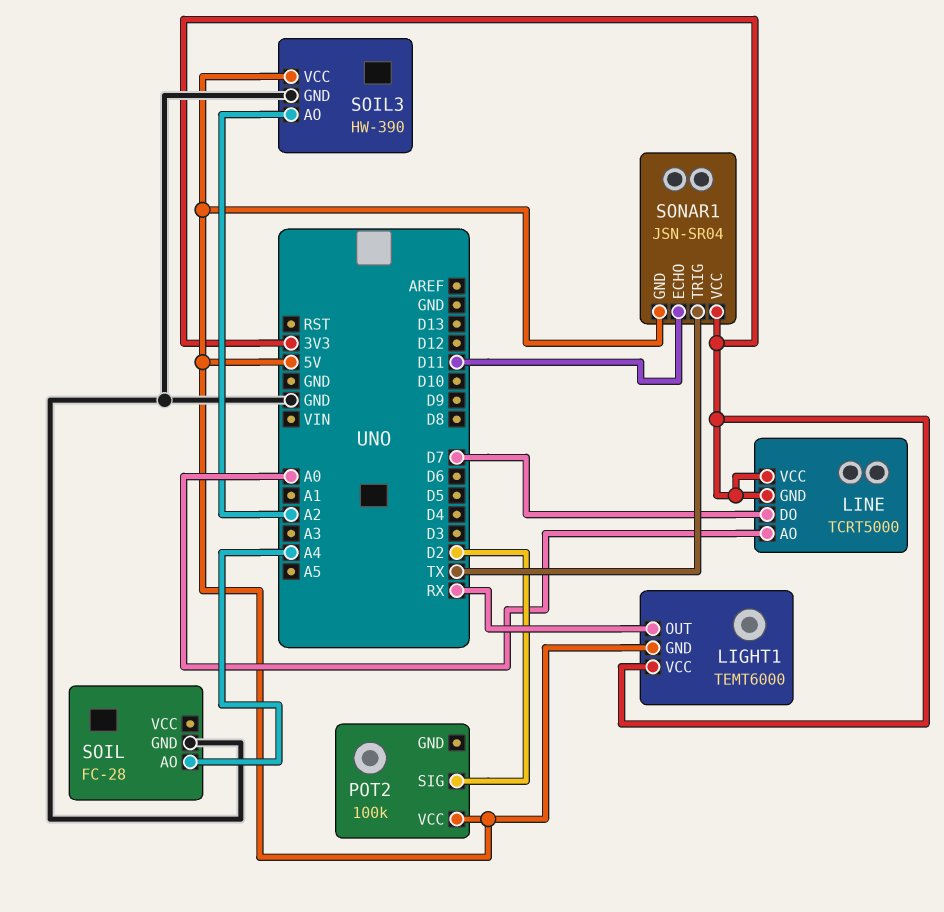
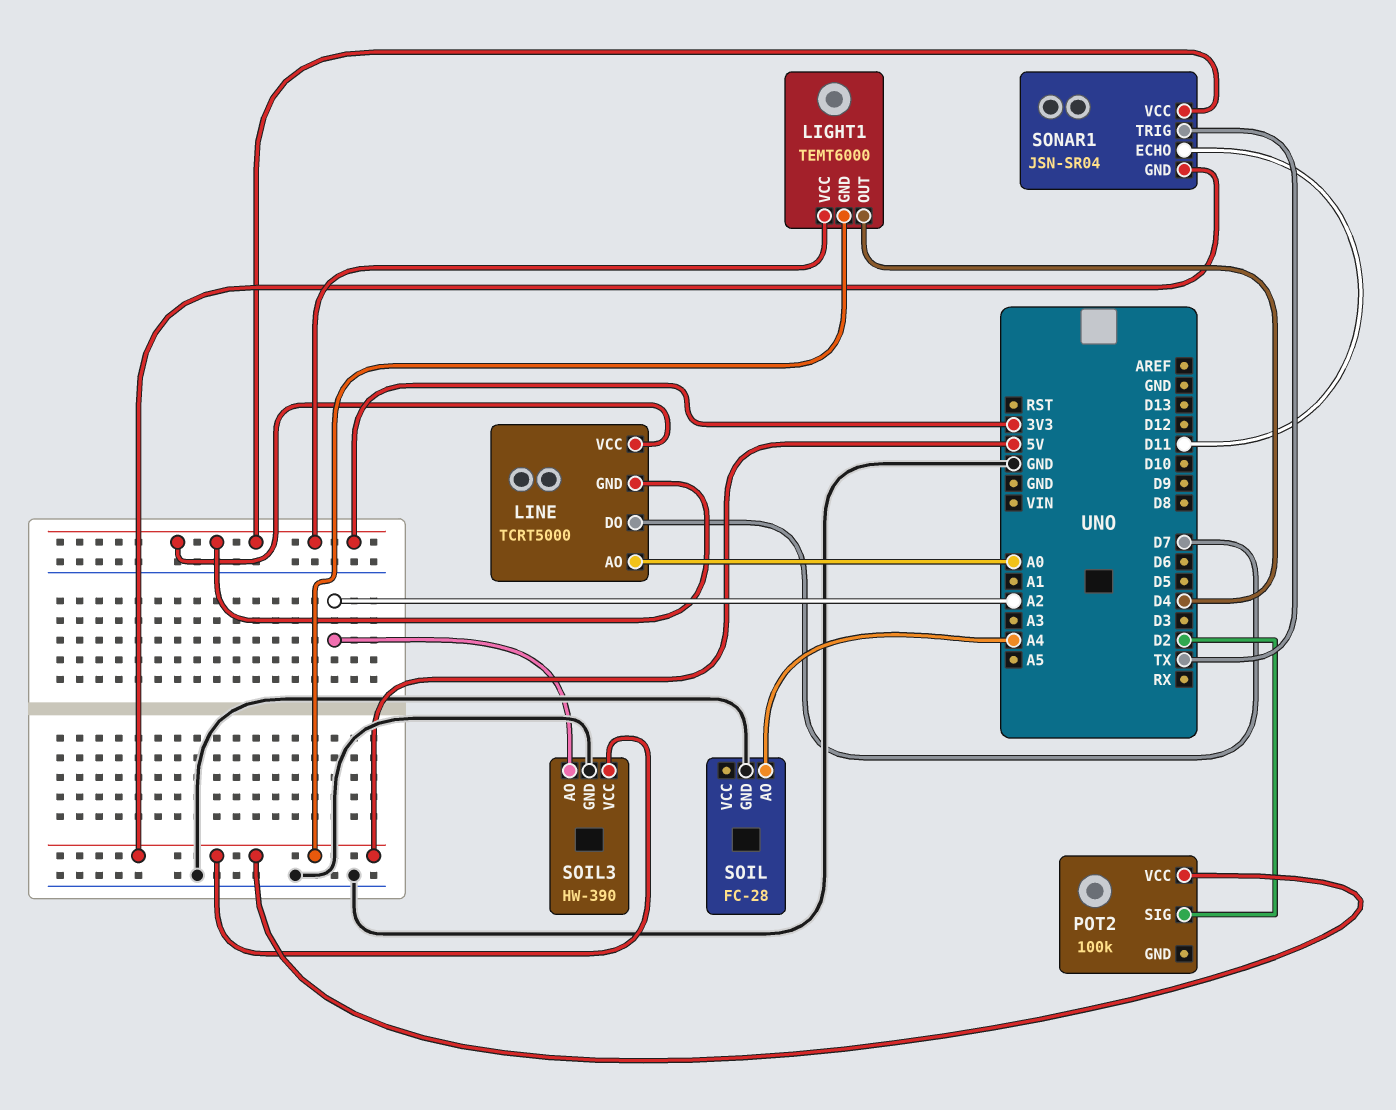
LIGHT1 pin OUT: RX -> D4

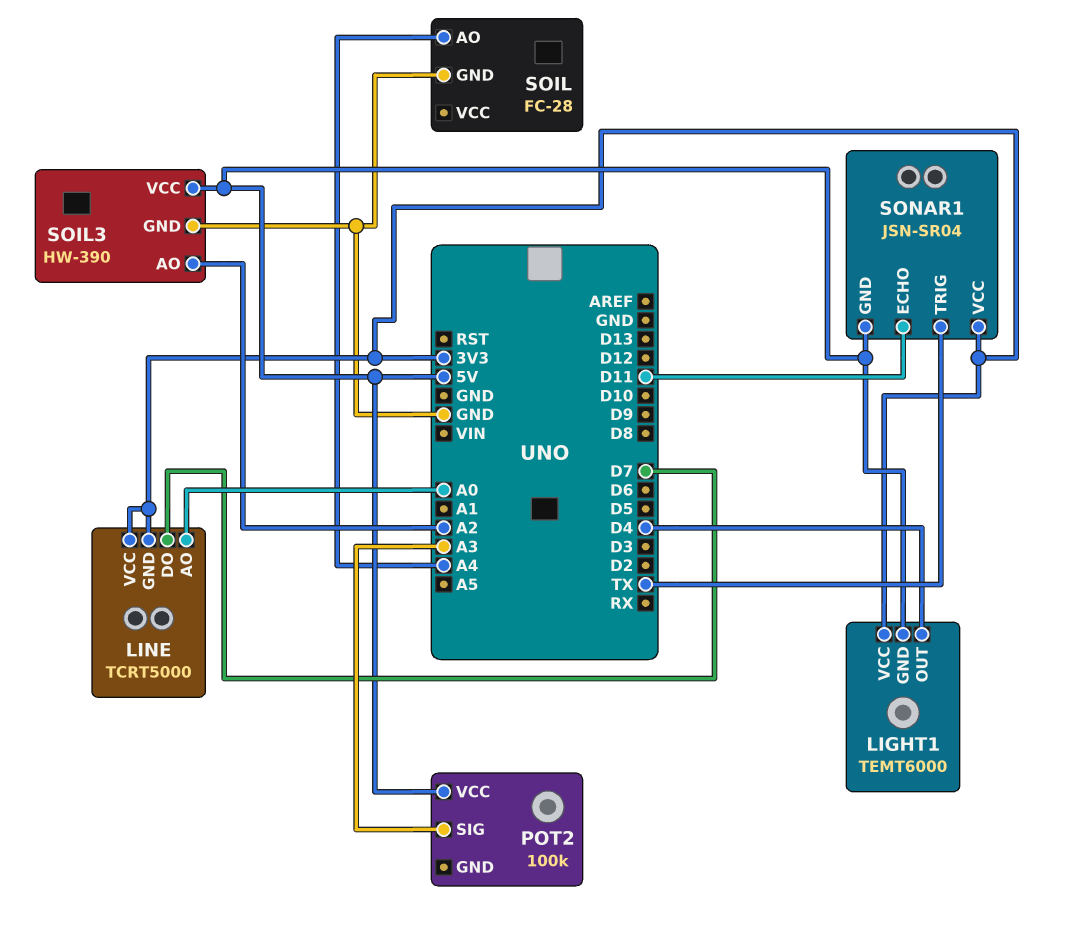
POT2 pin SIG: D2 -> A3

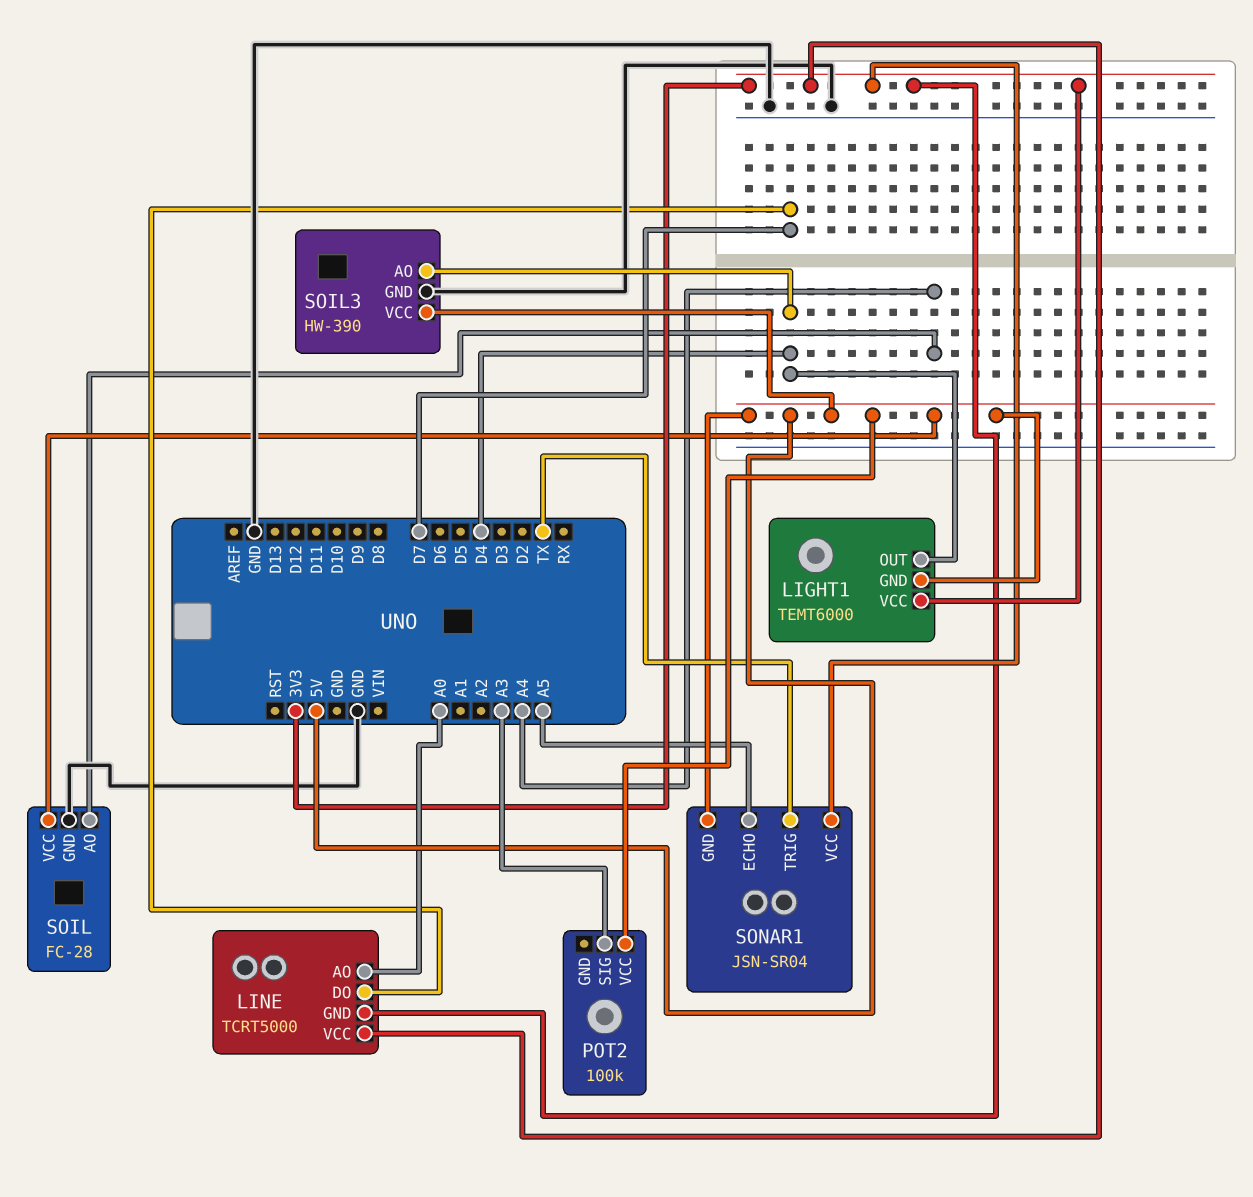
SOIL pin VCC: none -> 5V
SOIL3 pin AO: A2 -> D4
SONAR1 pin ECHO: D11 -> A5

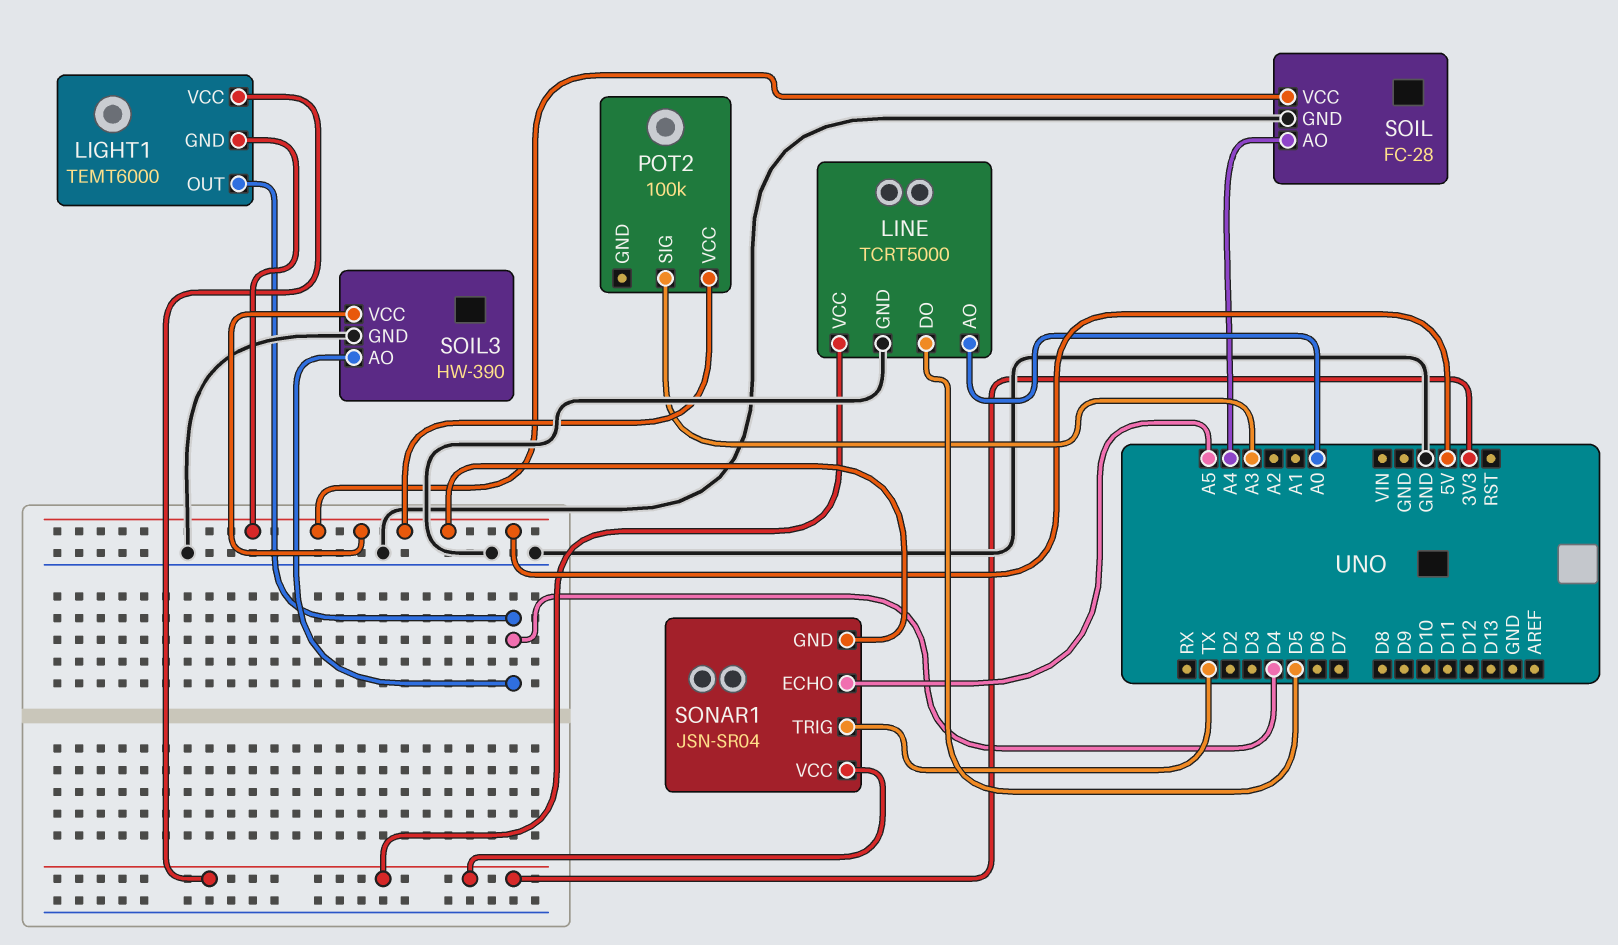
LINE pin DO: D7 -> D5
LINE pin GND: 3V3 -> GND

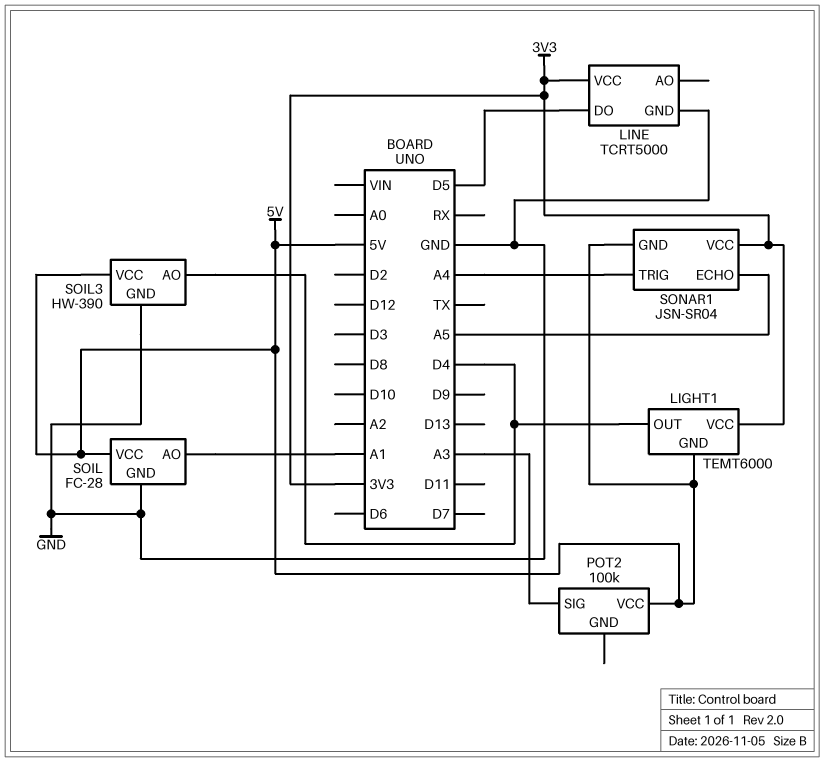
LINE pin AO: A0 -> none
SOIL pin AO: A4 -> A1
SONAR1 pin TRIG: TX -> A4

